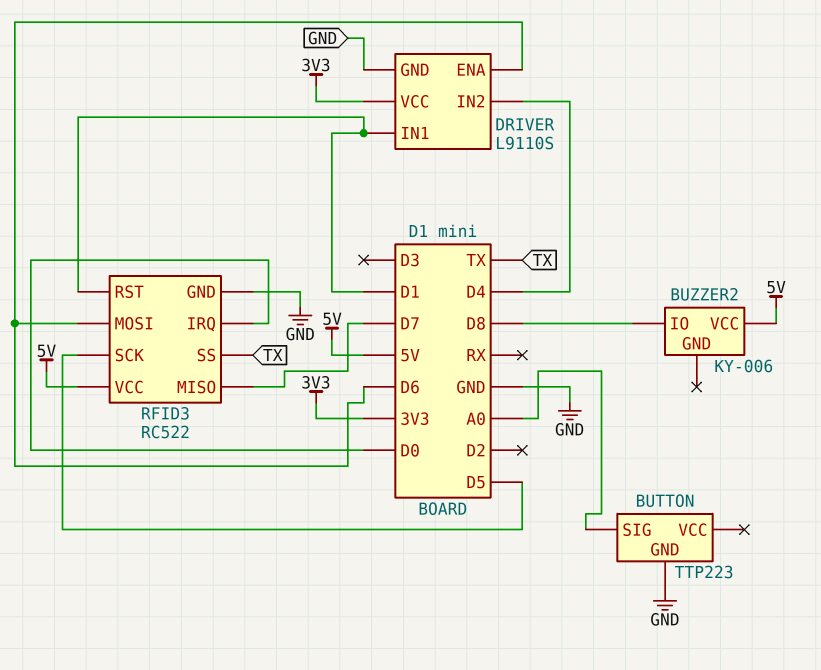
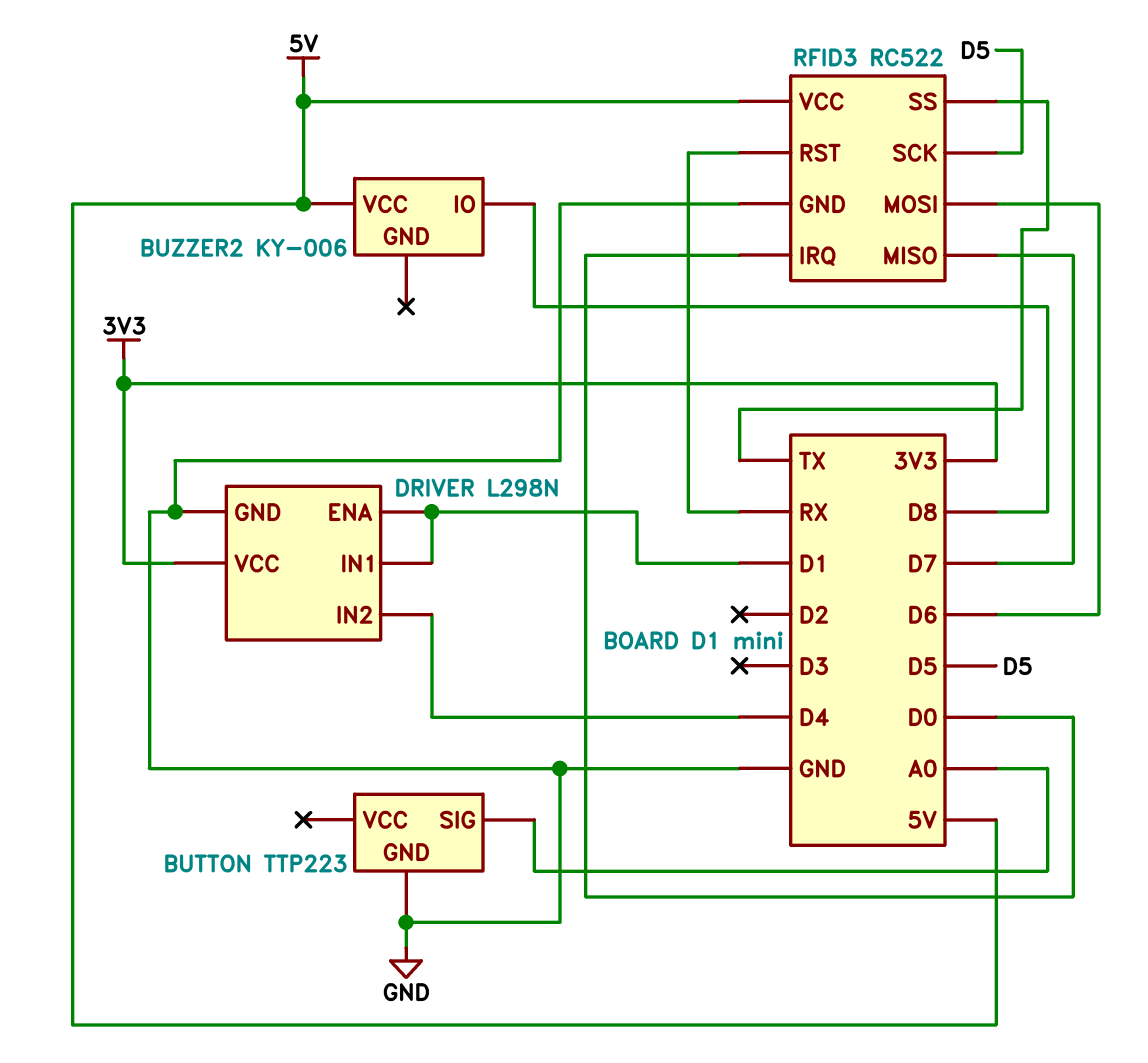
DRIVER: L9110S -> L298N
DRIVER pin ENA: D6 -> D1
RFID3 pin RST: D1 -> RX

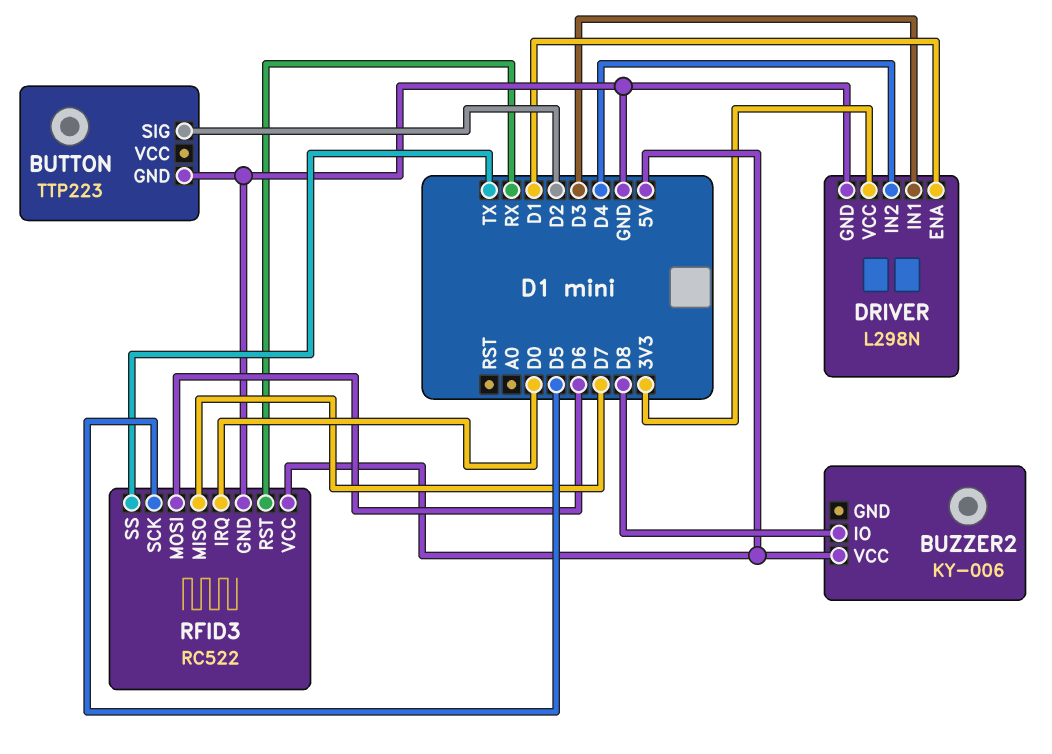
BUTTON pin SIG: A0 -> D2
DRIVER pin IN1: D1 -> D3

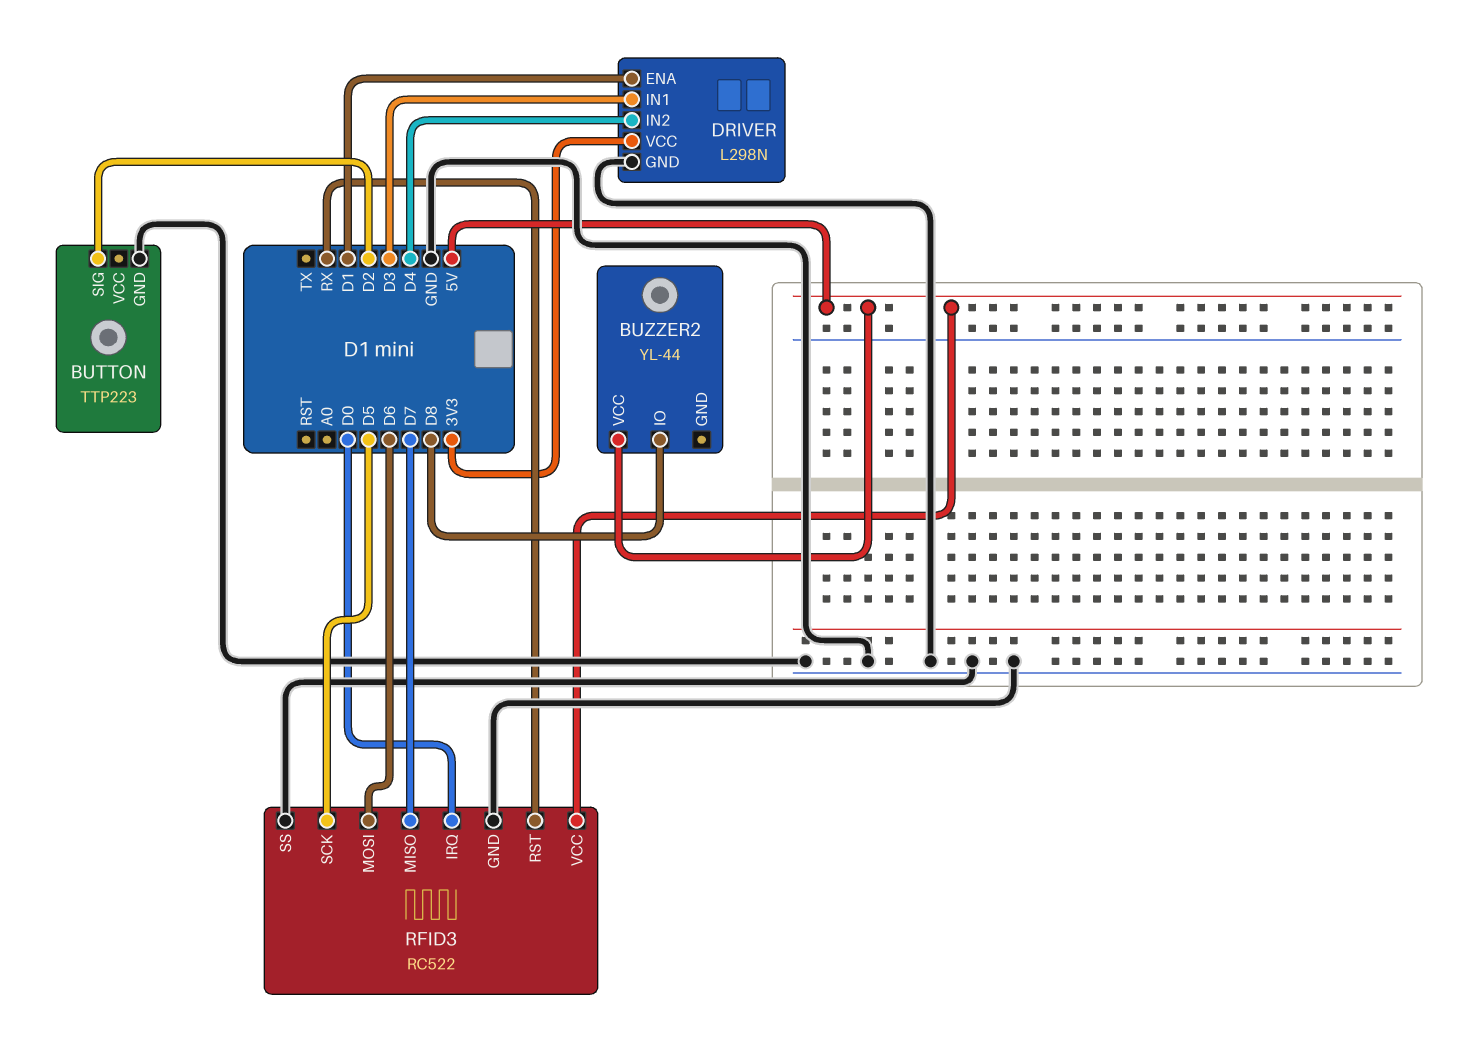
BUZZER2: KY-006 -> YL-44
RFID3 pin SS: TX -> GND

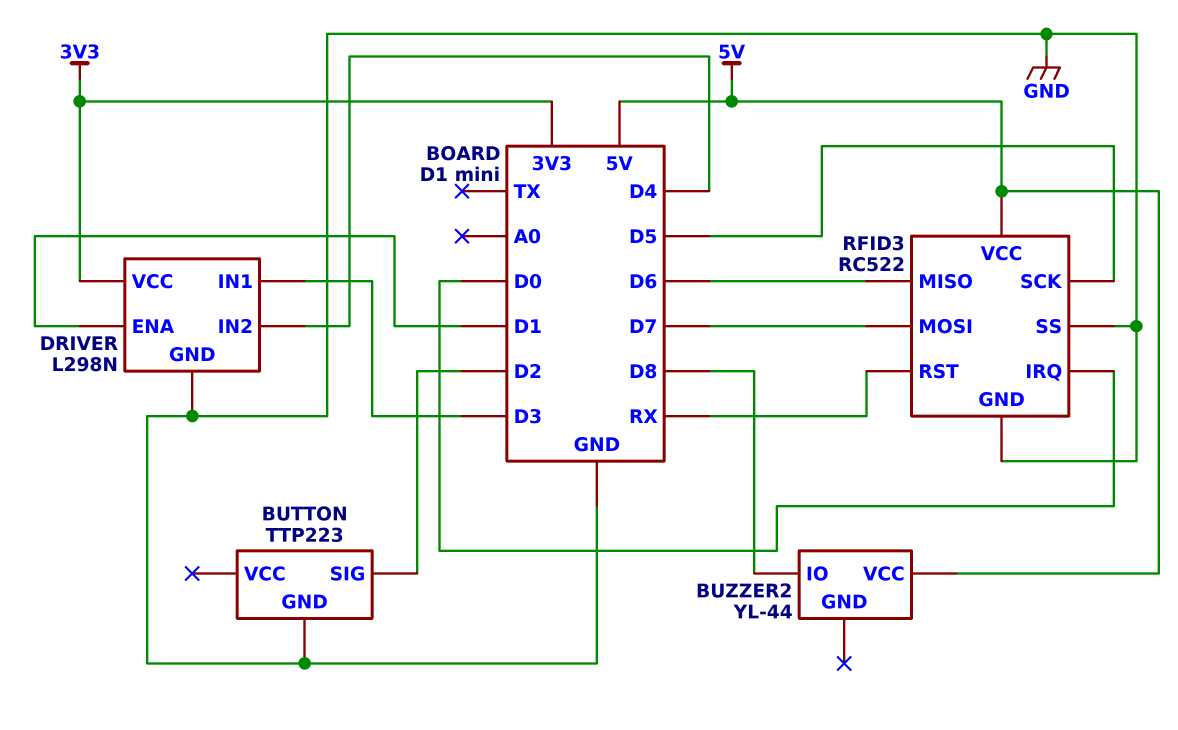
RFID3 pin MISO: D7 -> D6
RFID3 pin MOSI: D6 -> D7

